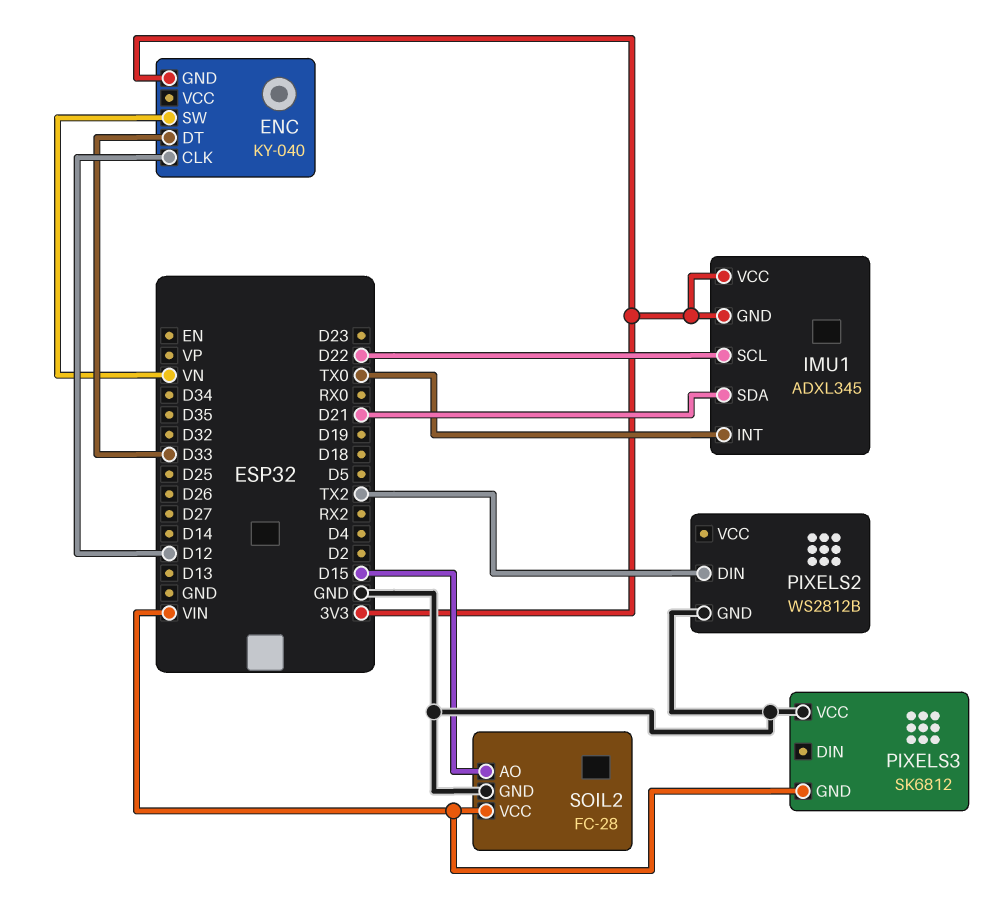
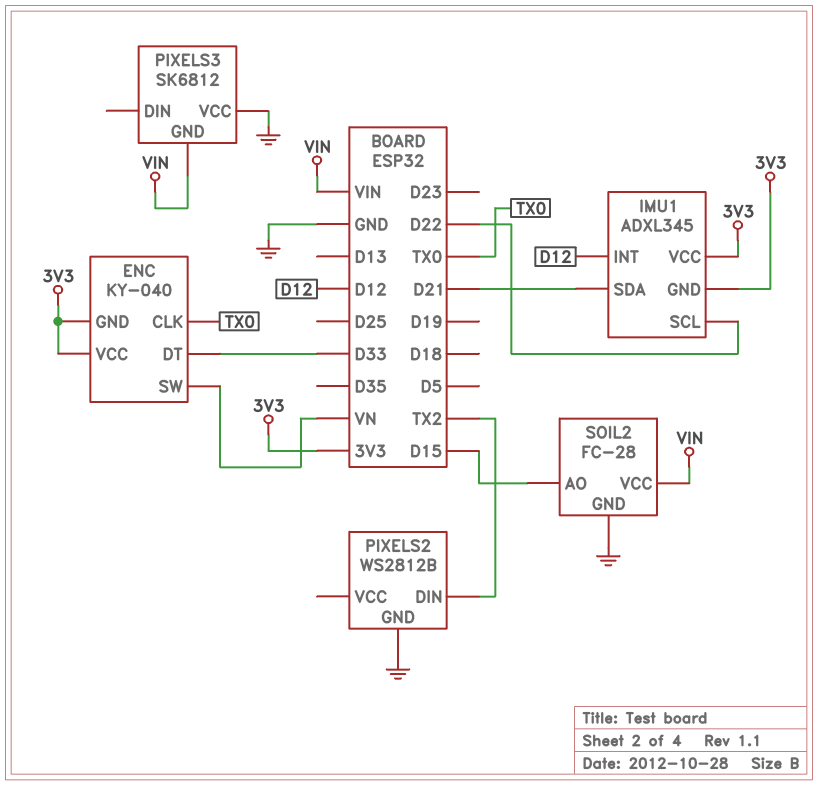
ENC pin CLK: D12 -> TX0
ENC pin VCC: none -> 3V3
IMU1 pin INT: TX0 -> D12

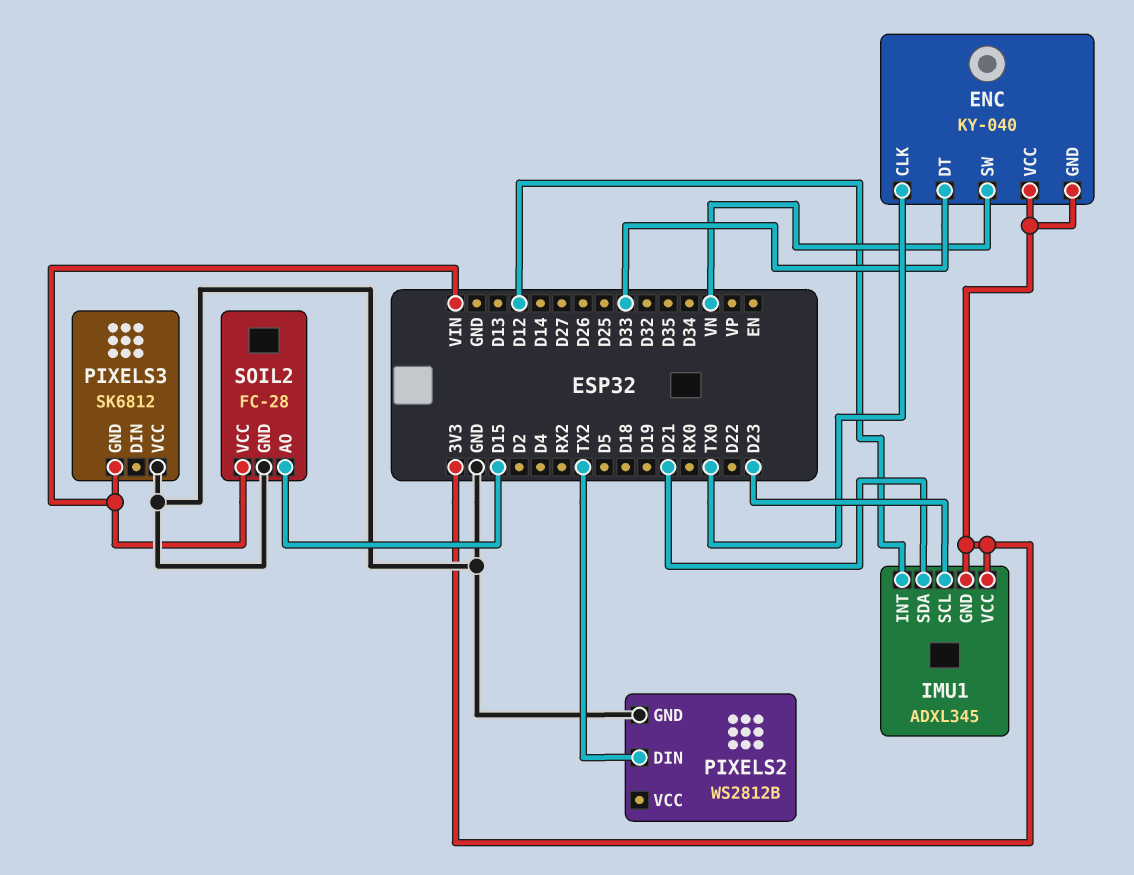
IMU1 pin SCL: D22 -> D23

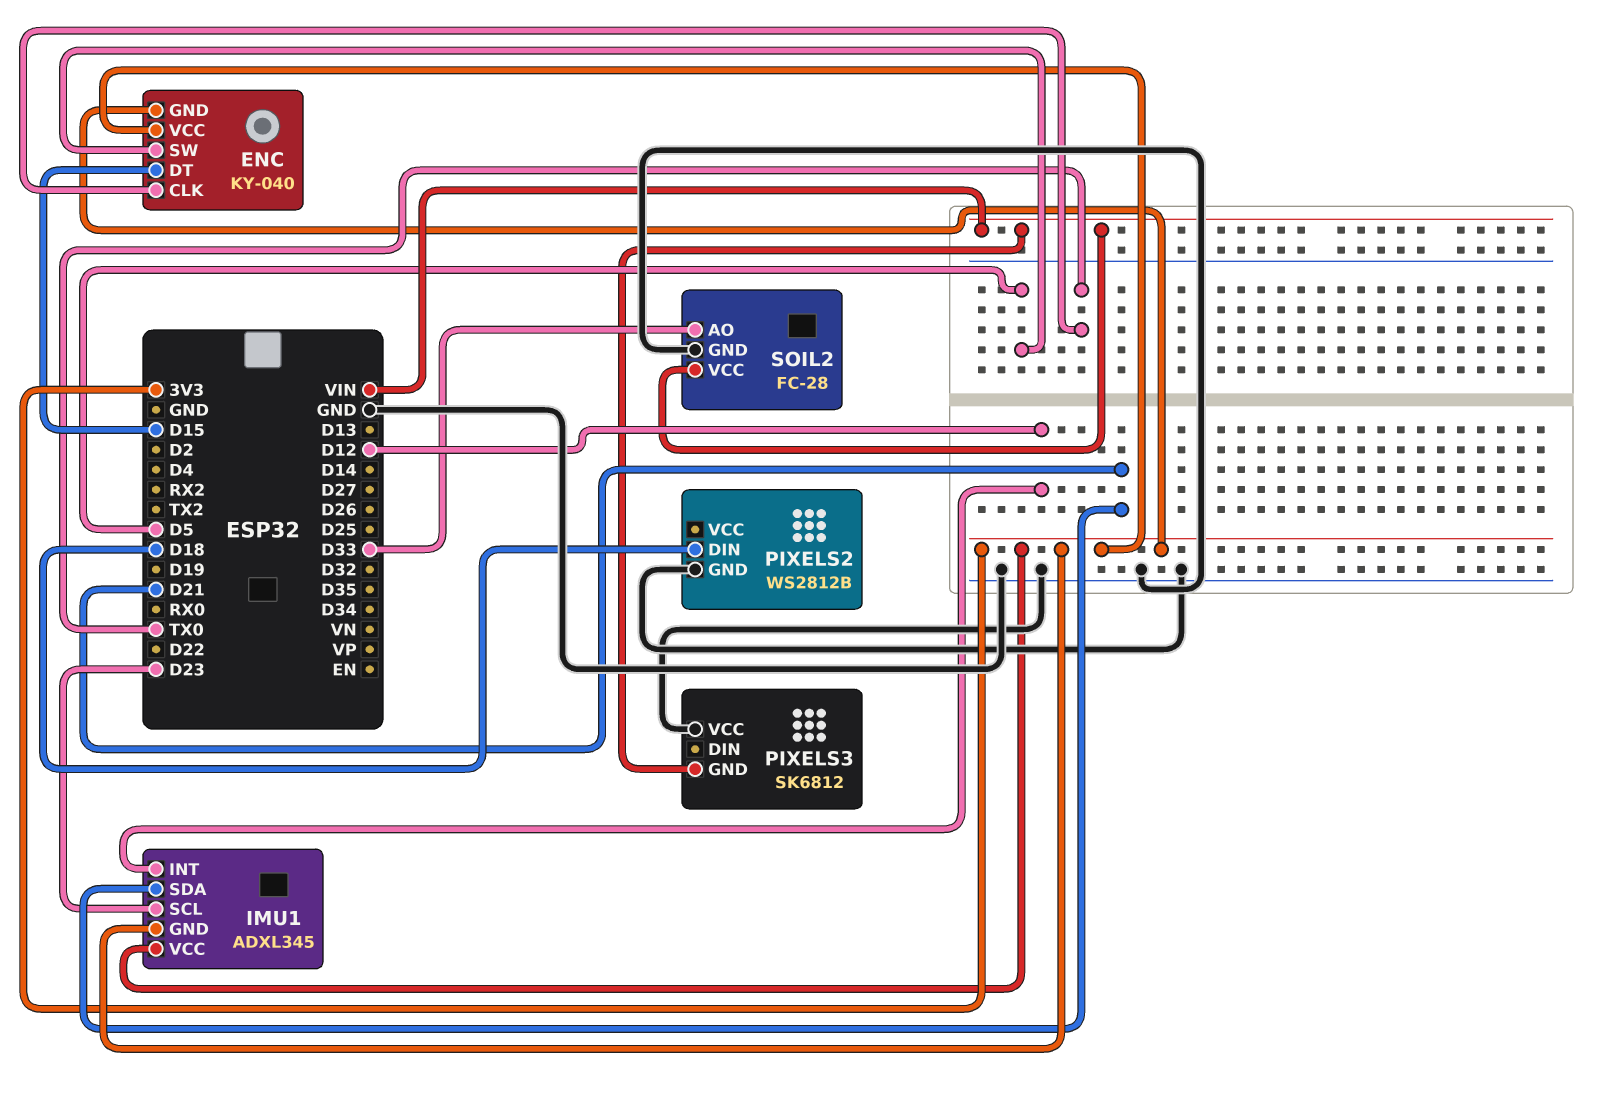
ENC pin DT: D33 -> D15
ENC pin SW: VN -> D5
PIXELS2 pin DIN: TX2 -> D18
SOIL2 pin AO: D15 -> D33

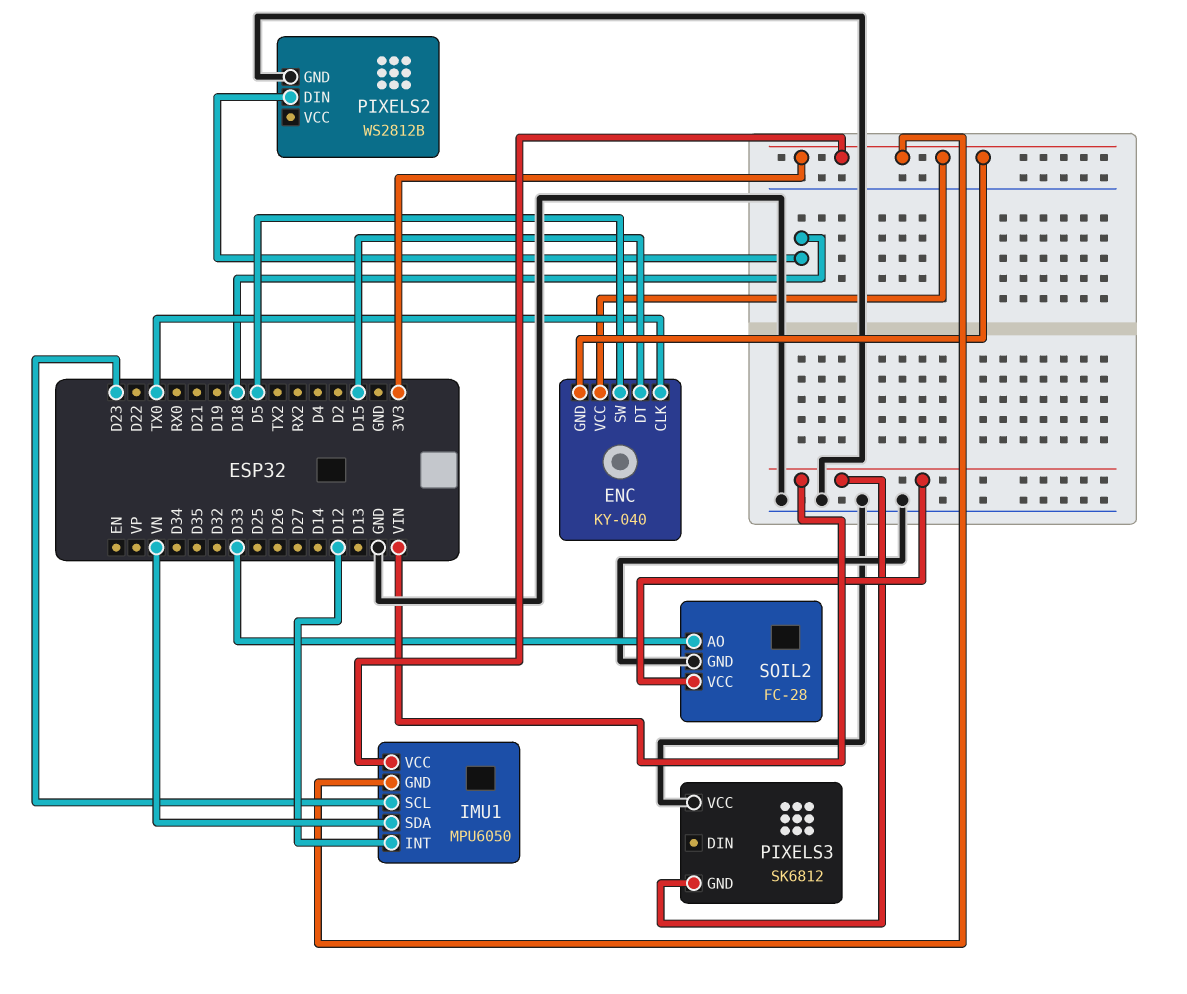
IMU1: ADXL345 -> MPU6050
IMU1 pin SDA: D21 -> VN

